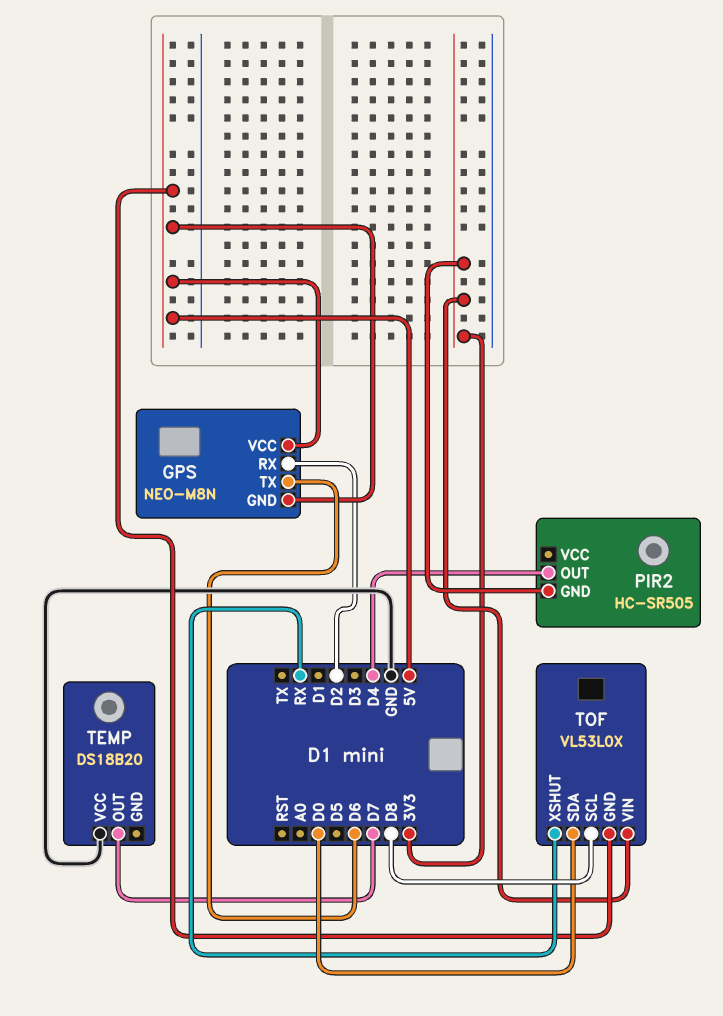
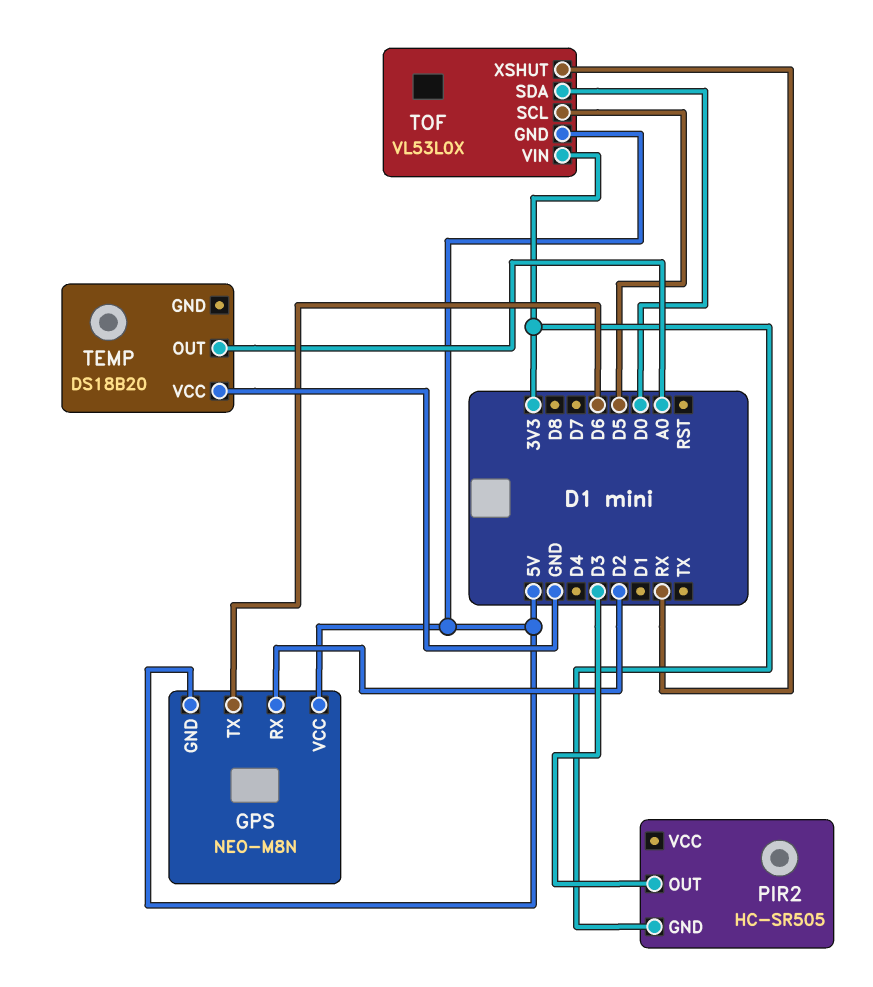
PIR2 pin OUT: D4 -> D3
TEMP pin OUT: D7 -> A0
TOF pin SCL: D8 -> D5

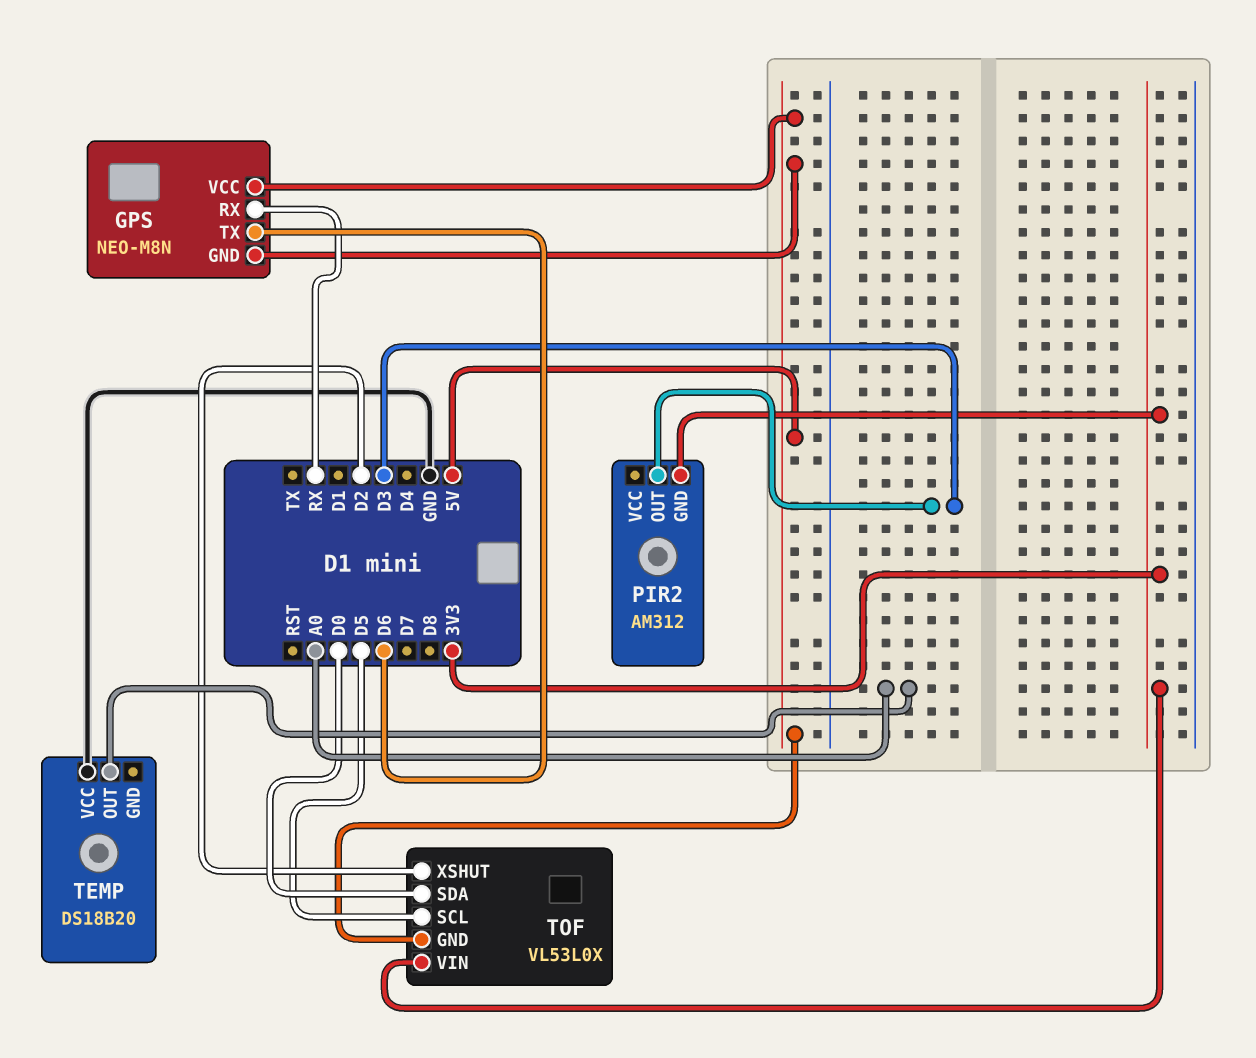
GPS pin RX: D2 -> RX
PIR2: HC-SR505 -> AM312
TOF pin XSHUT: RX -> D2

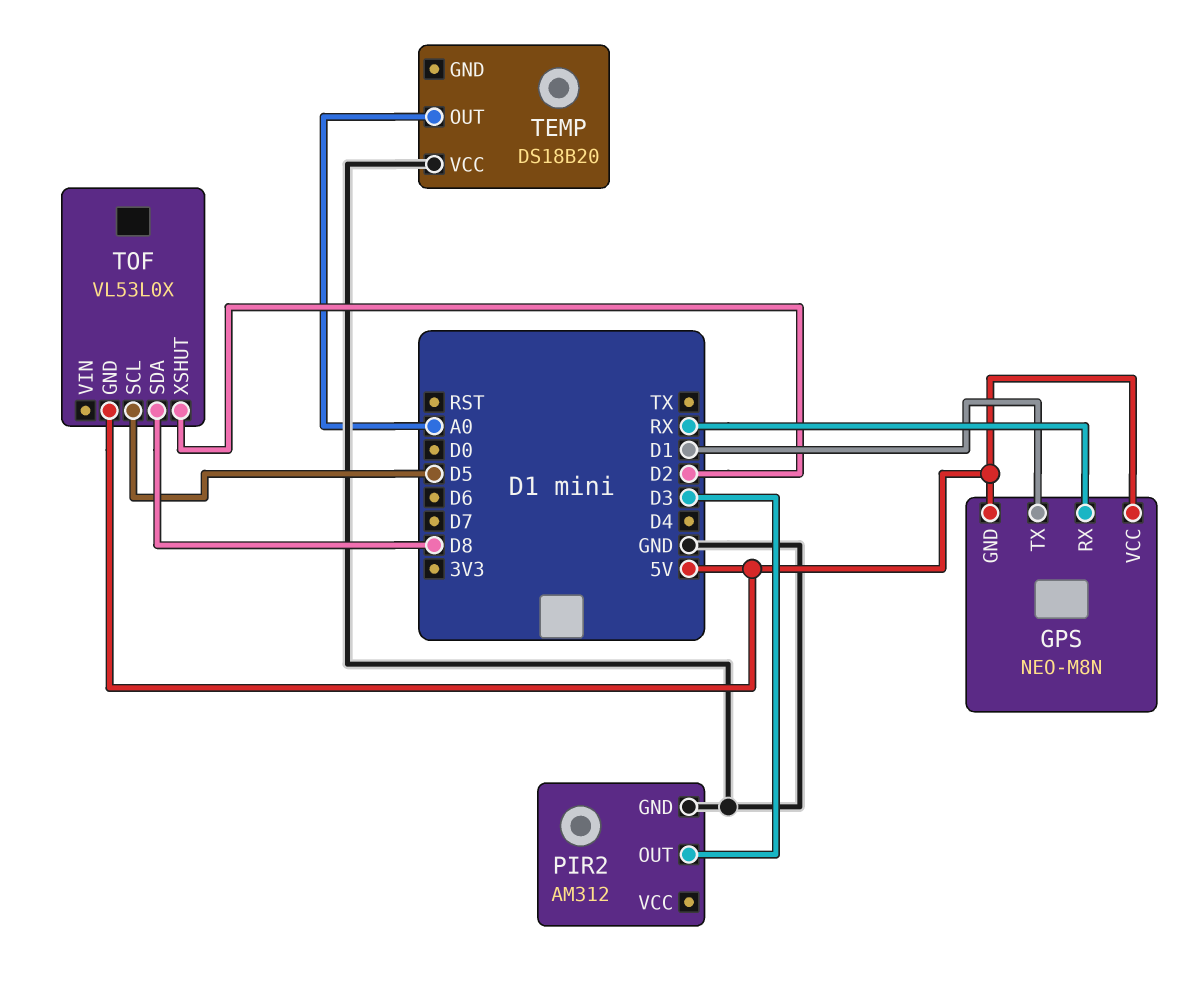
GPS pin TX: D6 -> D1
PIR2 pin GND: 3V3 -> GND
TOF pin SDA: D0 -> D8
TOF pin VIN: 3V3 -> none

